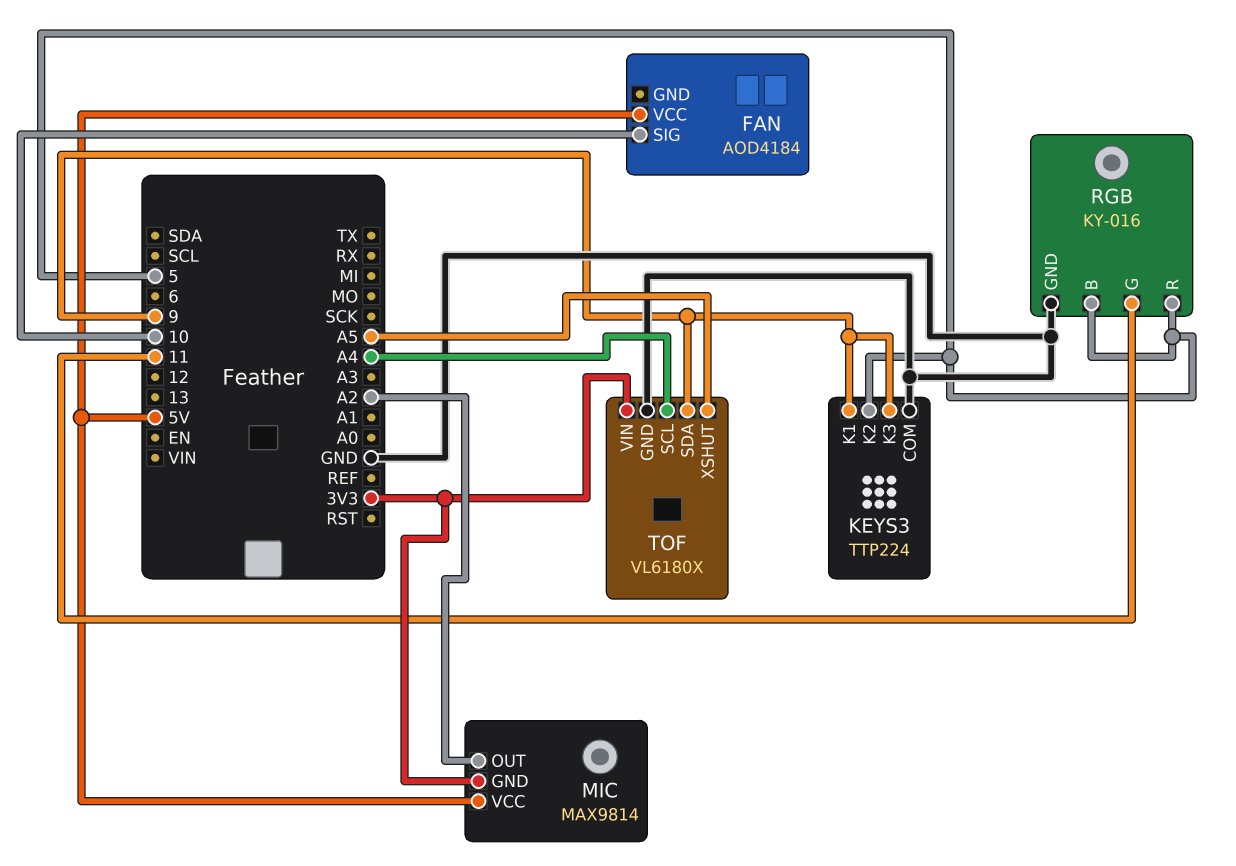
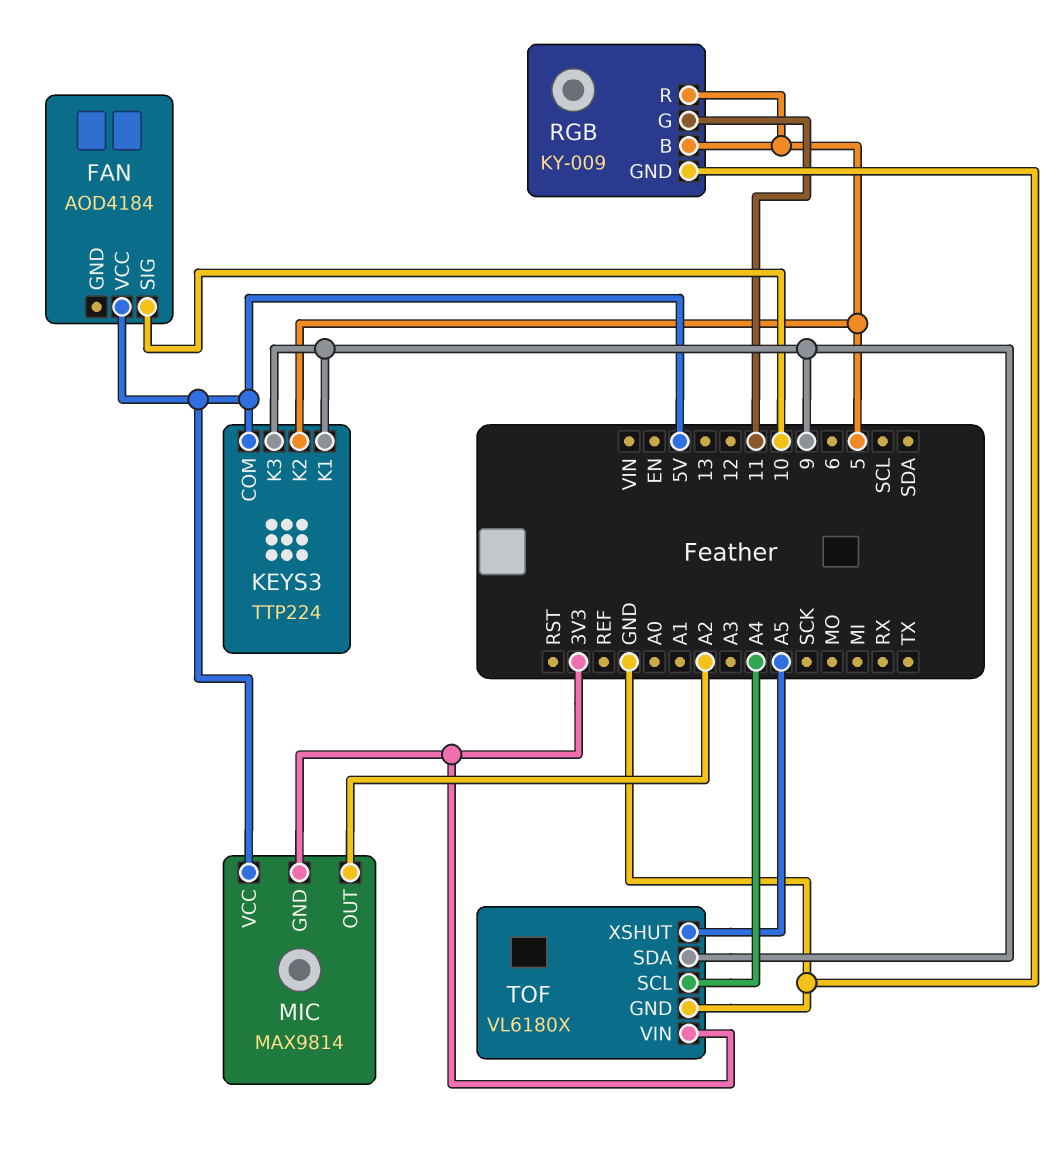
KEYS3 pin COM: GND -> 5V
RGB: KY-016 -> KY-009

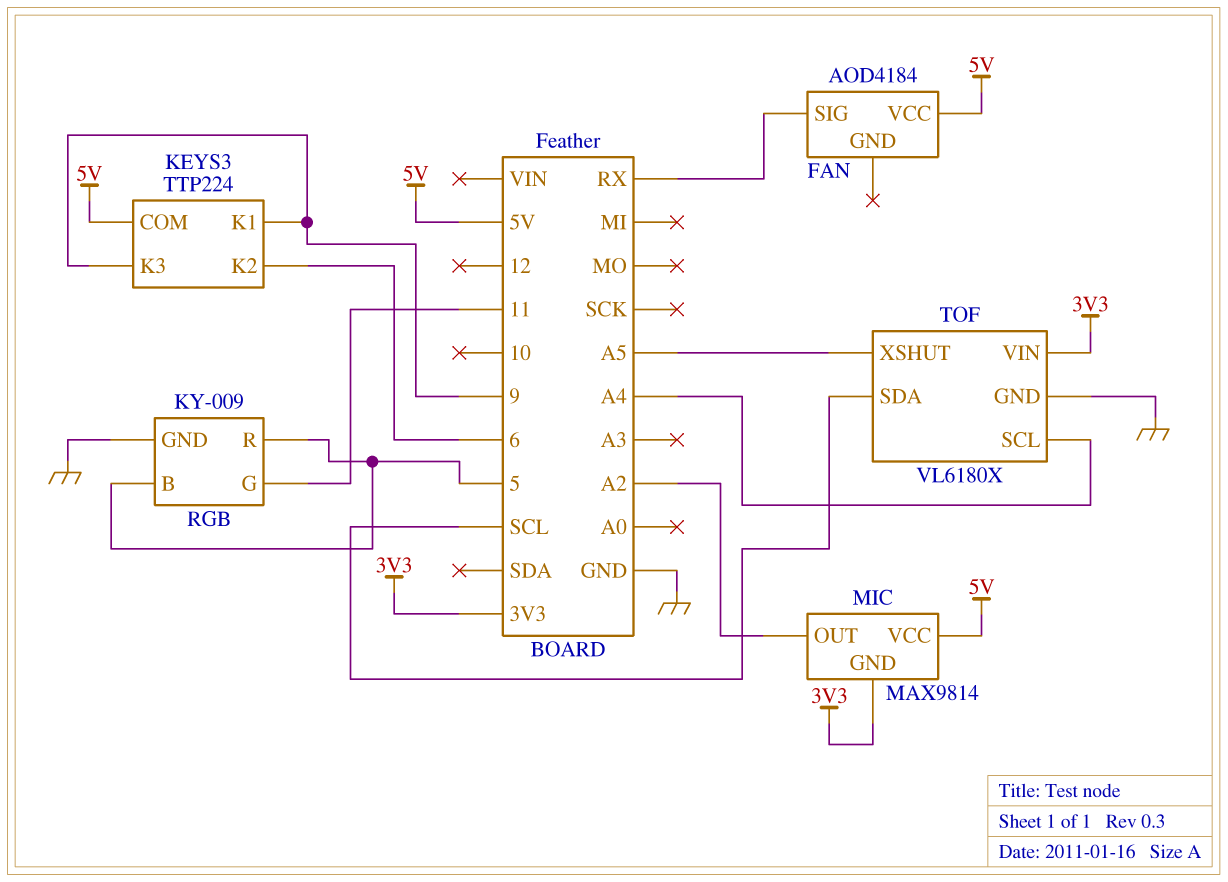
FAN pin SIG: 10 -> RX
KEYS3 pin K2: 5 -> 6
TOF pin SDA: 9 -> SCL

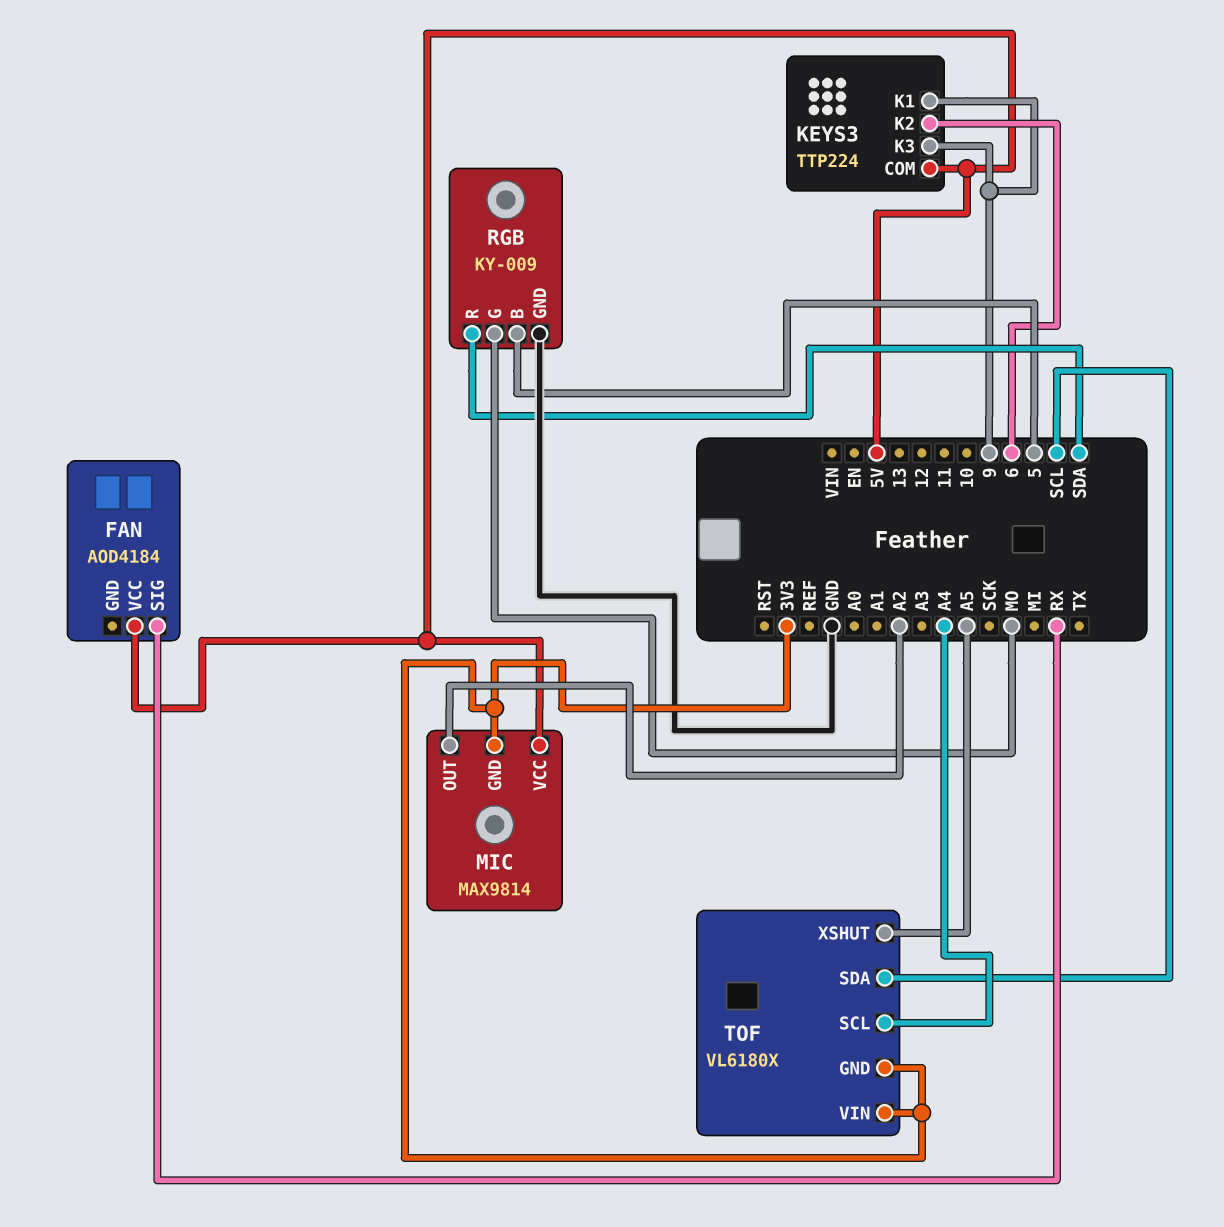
RGB pin G: 11 -> MO
RGB pin R: 5 -> SDA
TOF pin GND: GND -> 3V3

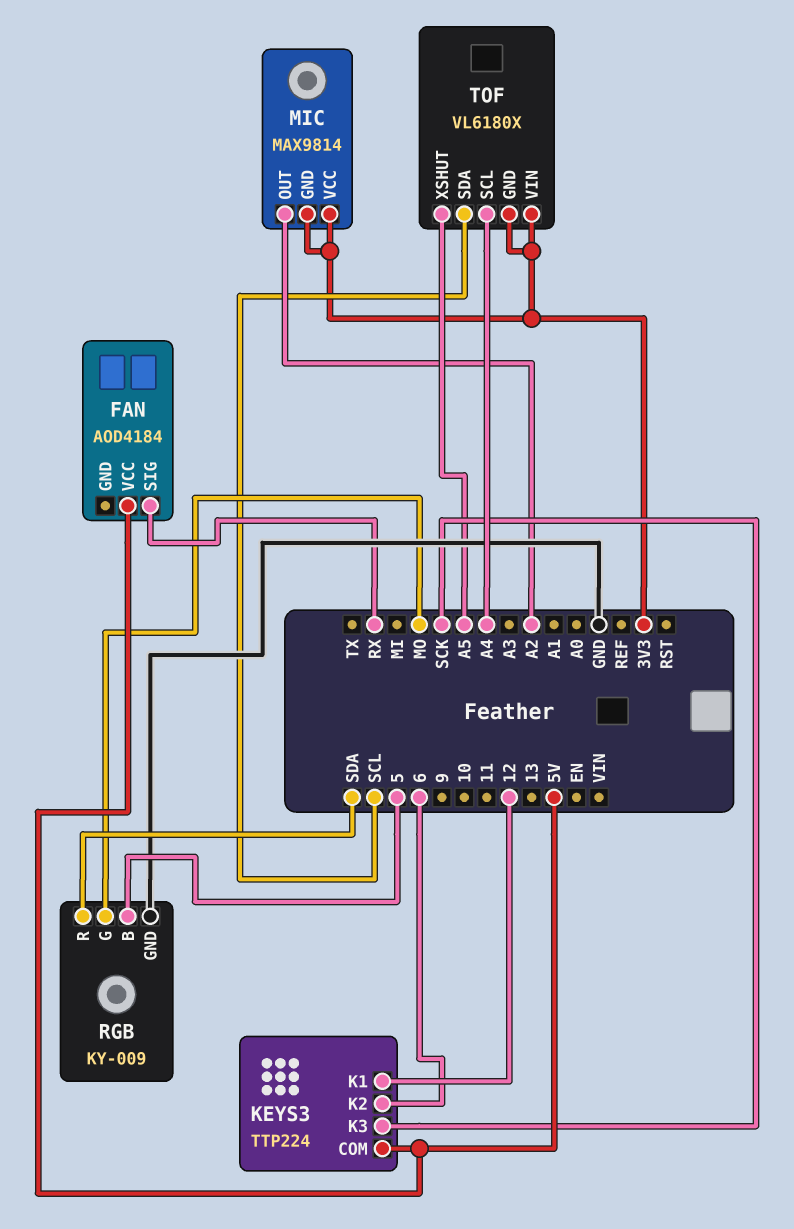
KEYS3 pin K1: 9 -> 12
KEYS3 pin K3: 9 -> SCK
MIC pin VCC: 5V -> 3V3

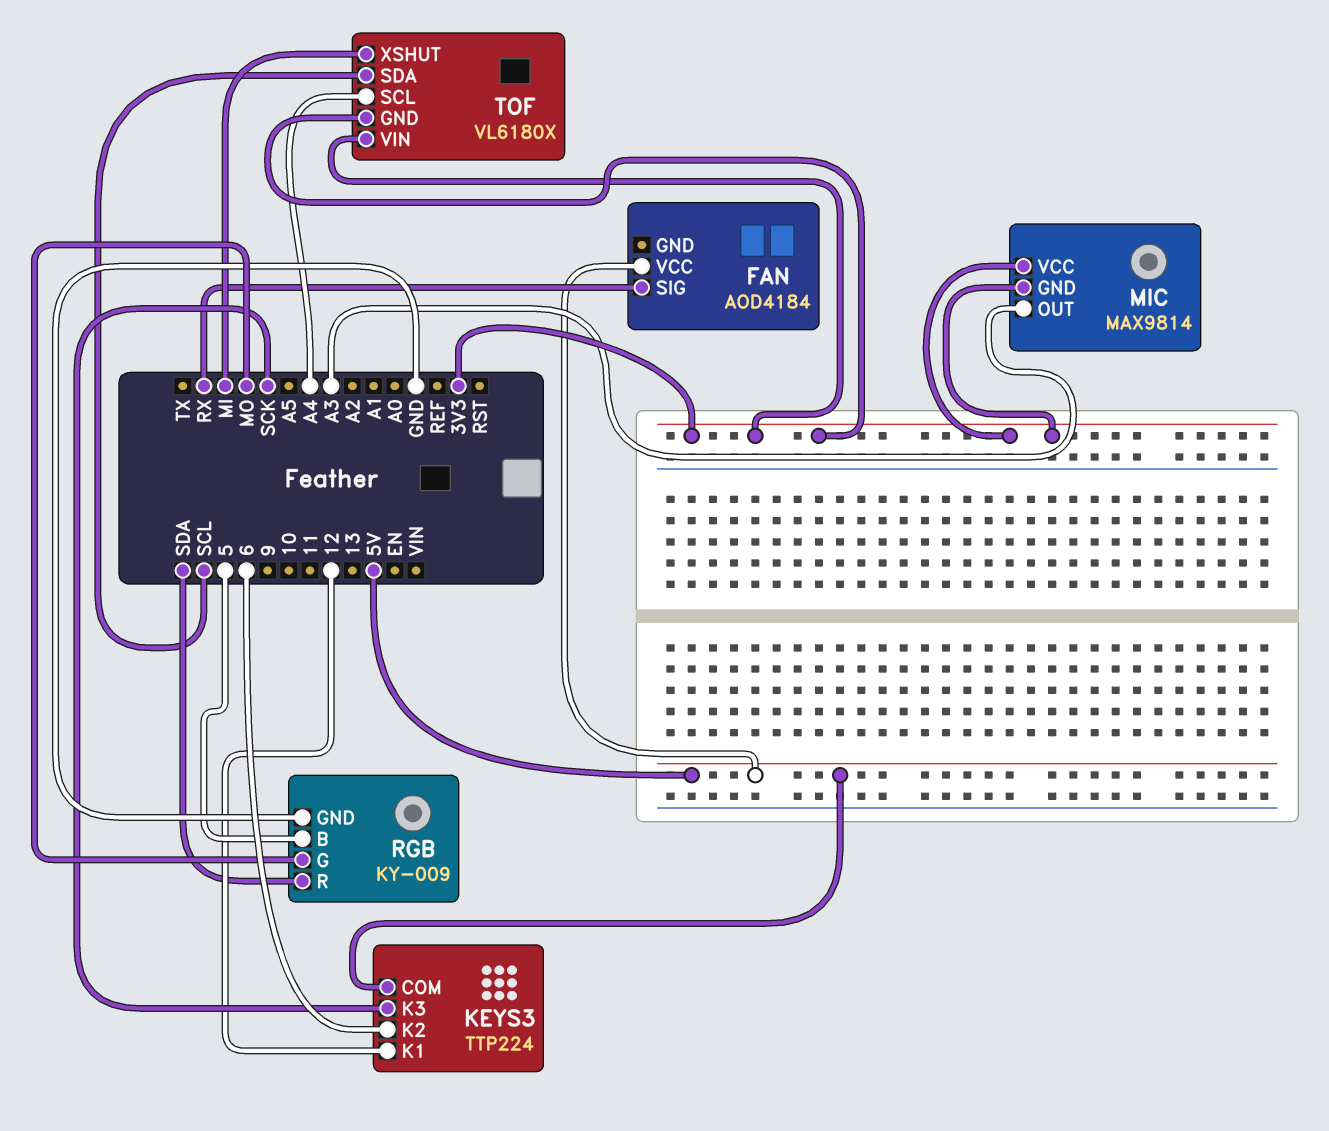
MIC pin OUT: A2 -> A3
TOF pin XSHUT: A5 -> MI

